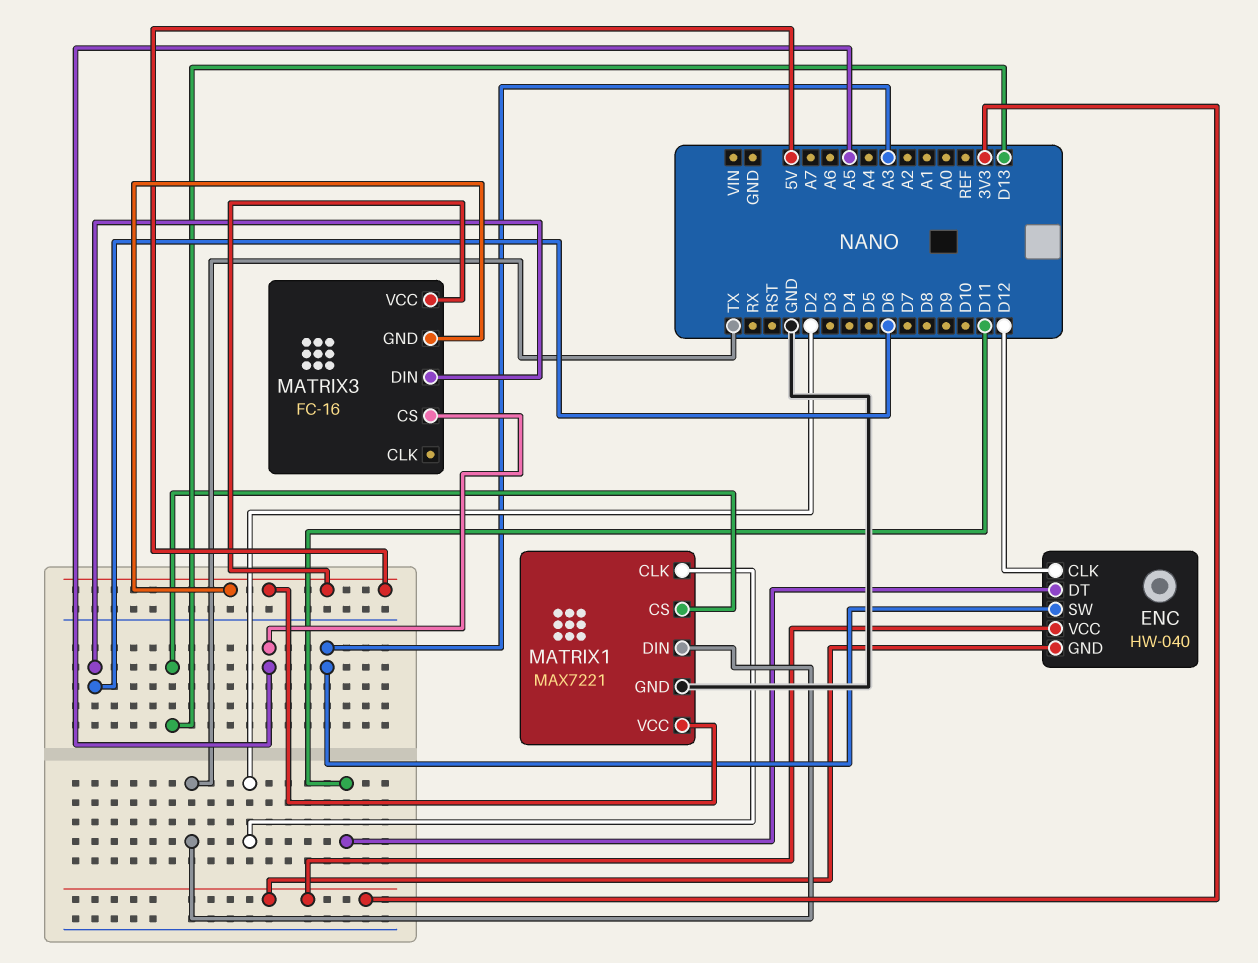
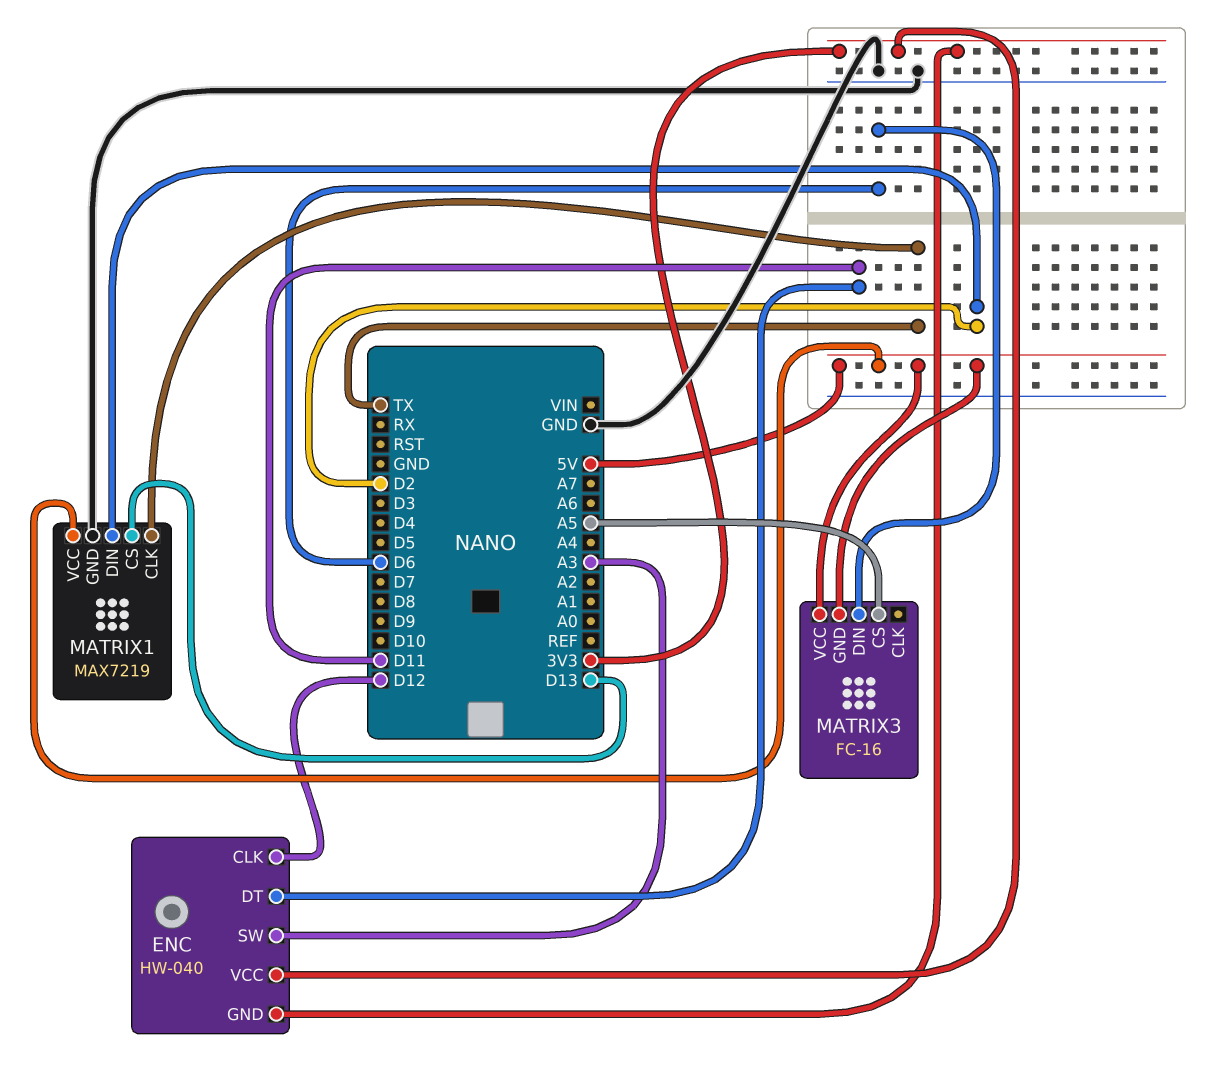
MATRIX1: MAX7221 -> MAX7219
MATRIX1 pin CLK: D2 -> TX
MATRIX1 pin DIN: TX -> D2

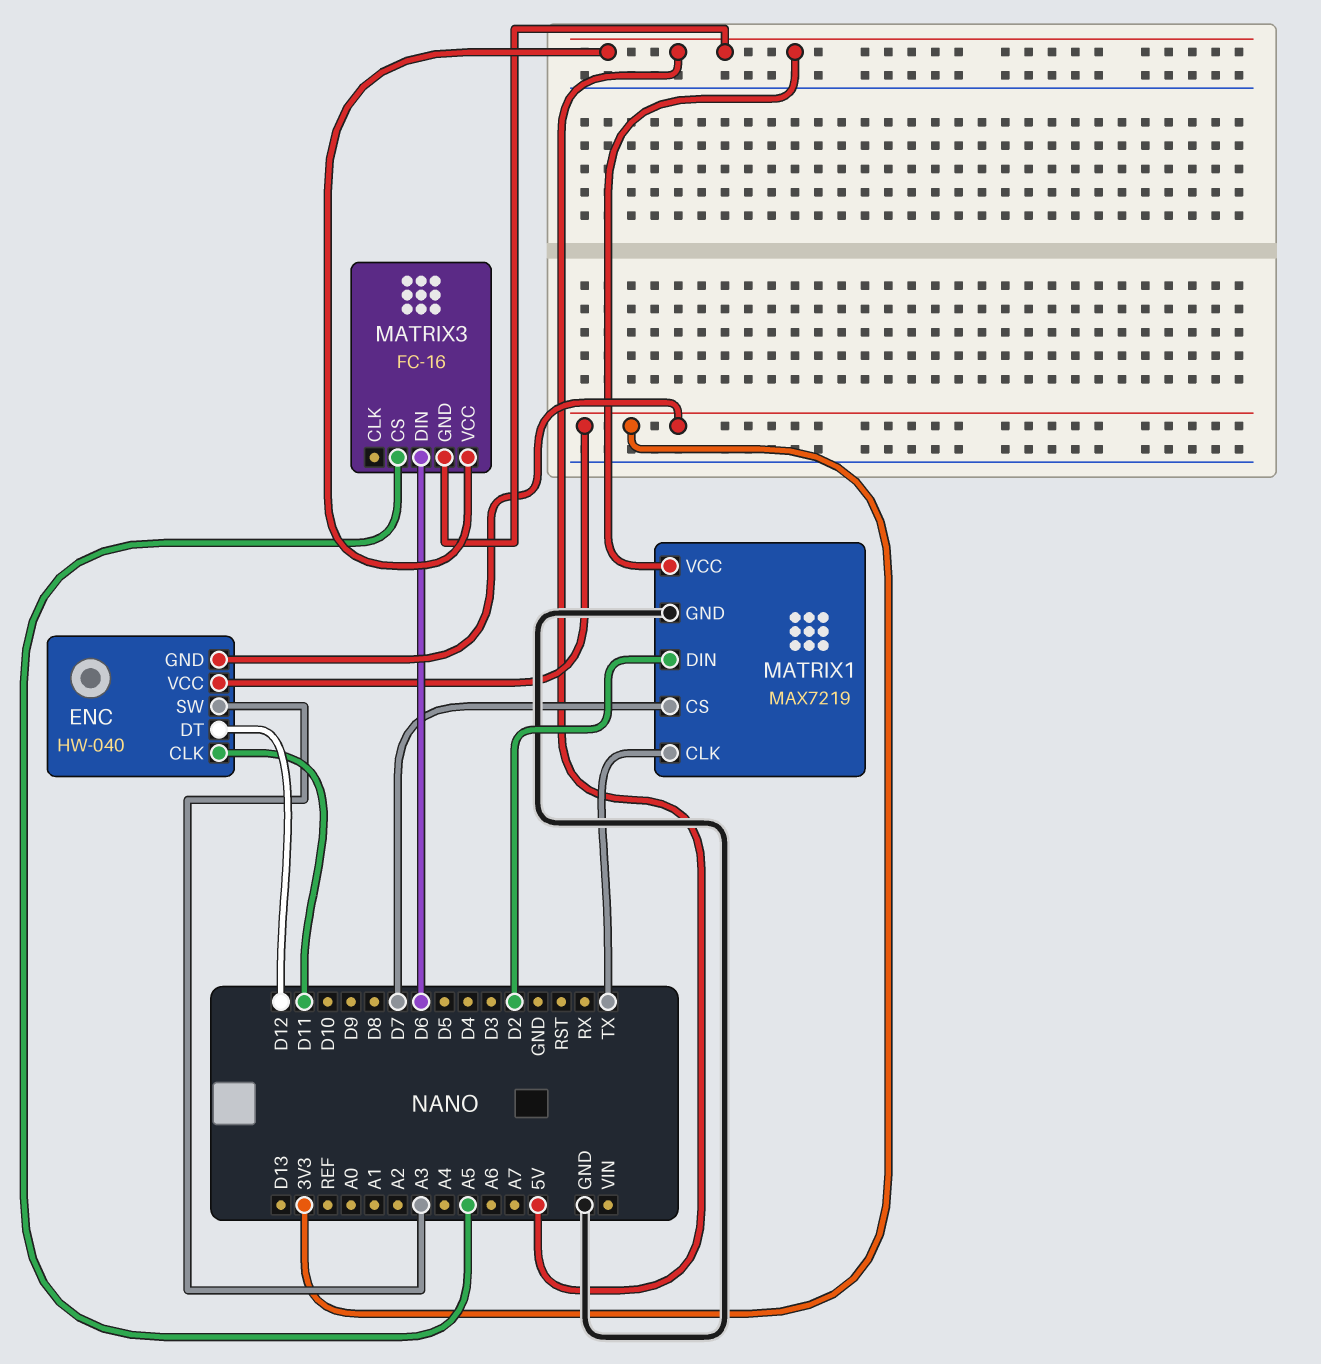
ENC pin CLK: D12 -> D11
ENC pin DT: D11 -> D12
MATRIX1 pin CS: D13 -> D7

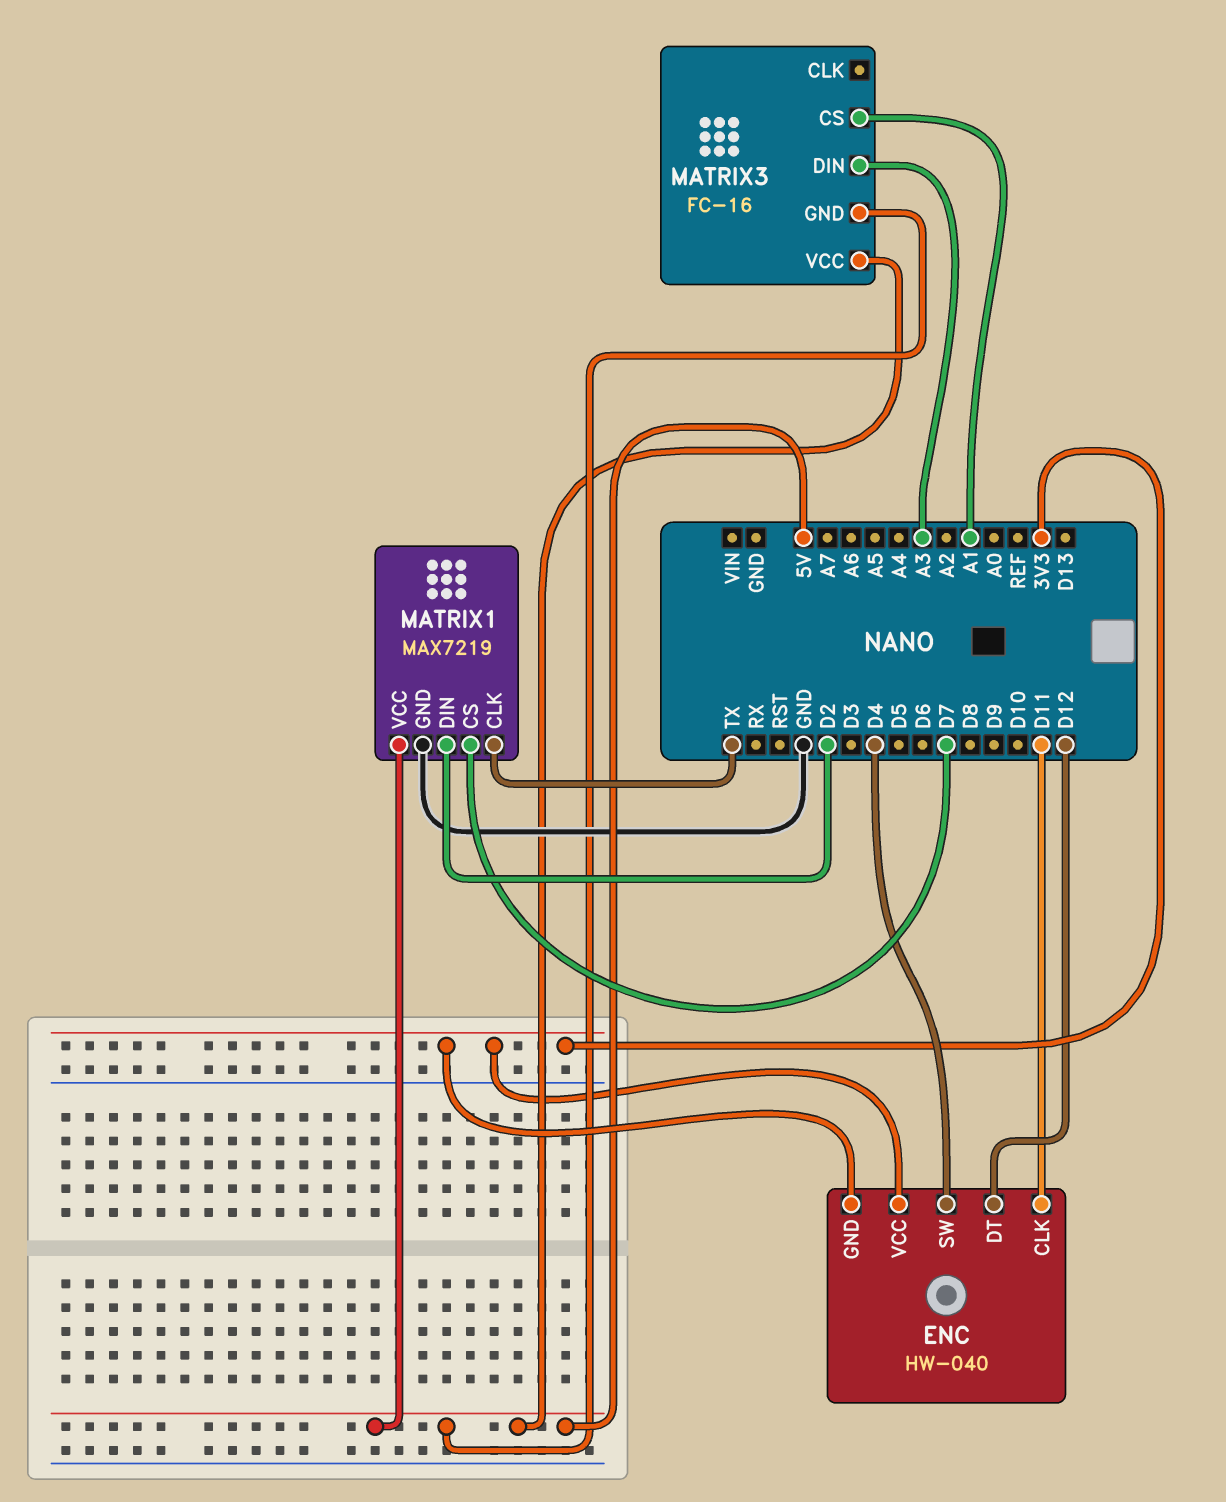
ENC pin SW: A3 -> D4
MATRIX3 pin CS: A5 -> A1
MATRIX3 pin DIN: D6 -> A3

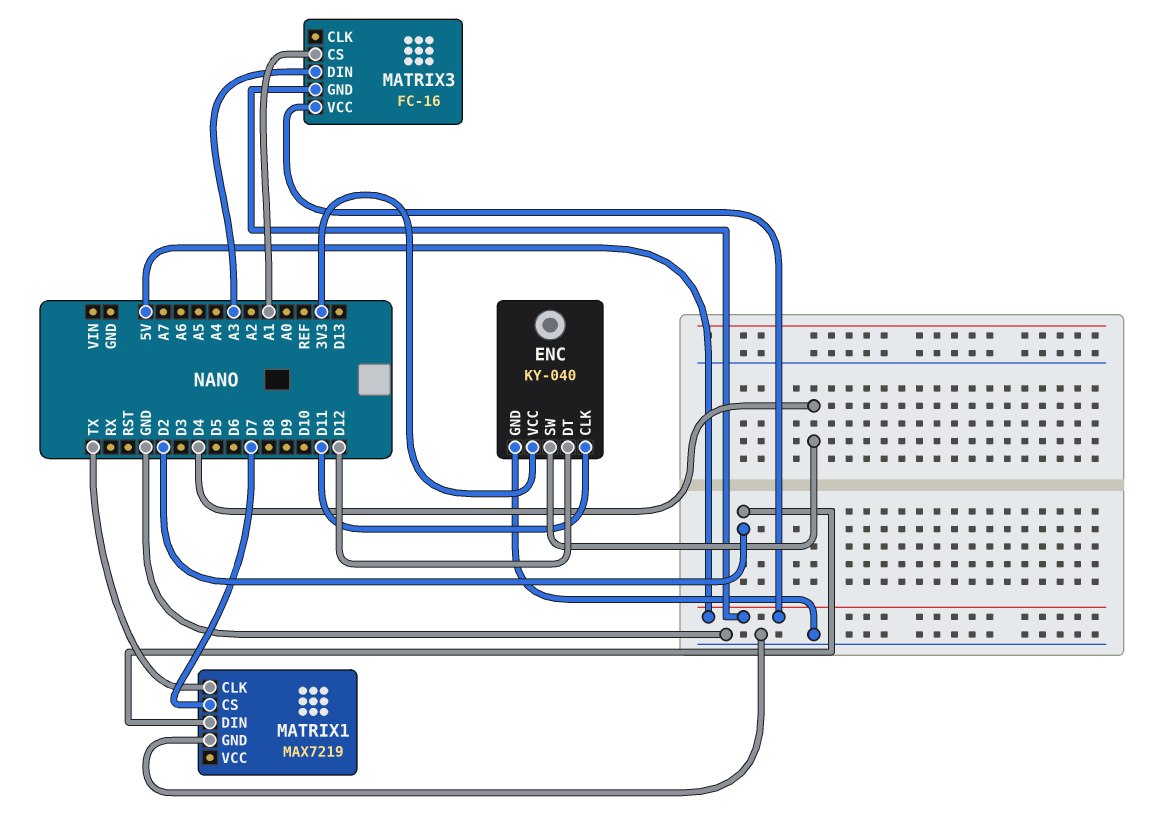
ENC: HW-040 -> KY-040
ENC pin GND: 3V3 -> GND
MATRIX1 pin VCC: 5V -> none

